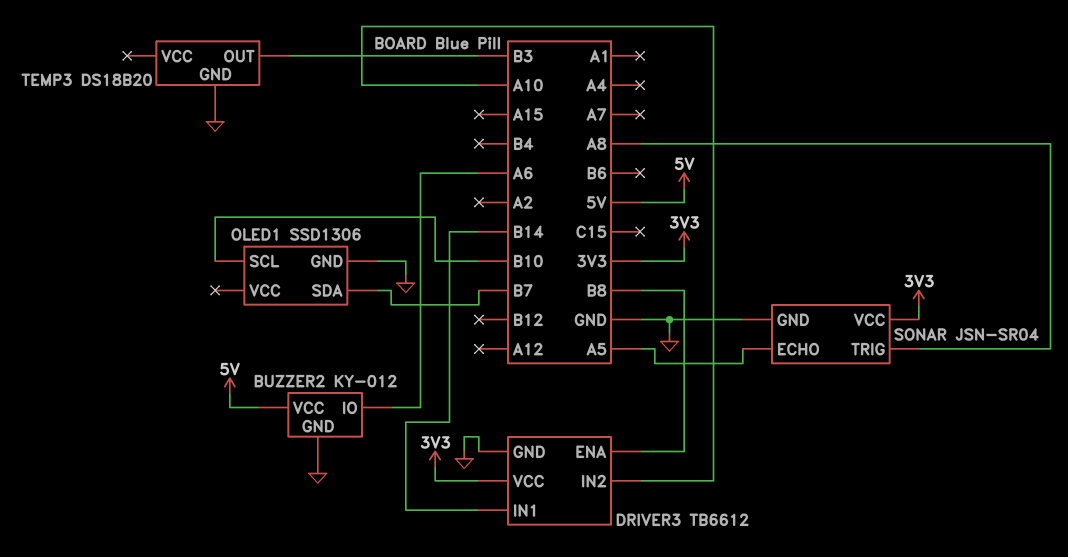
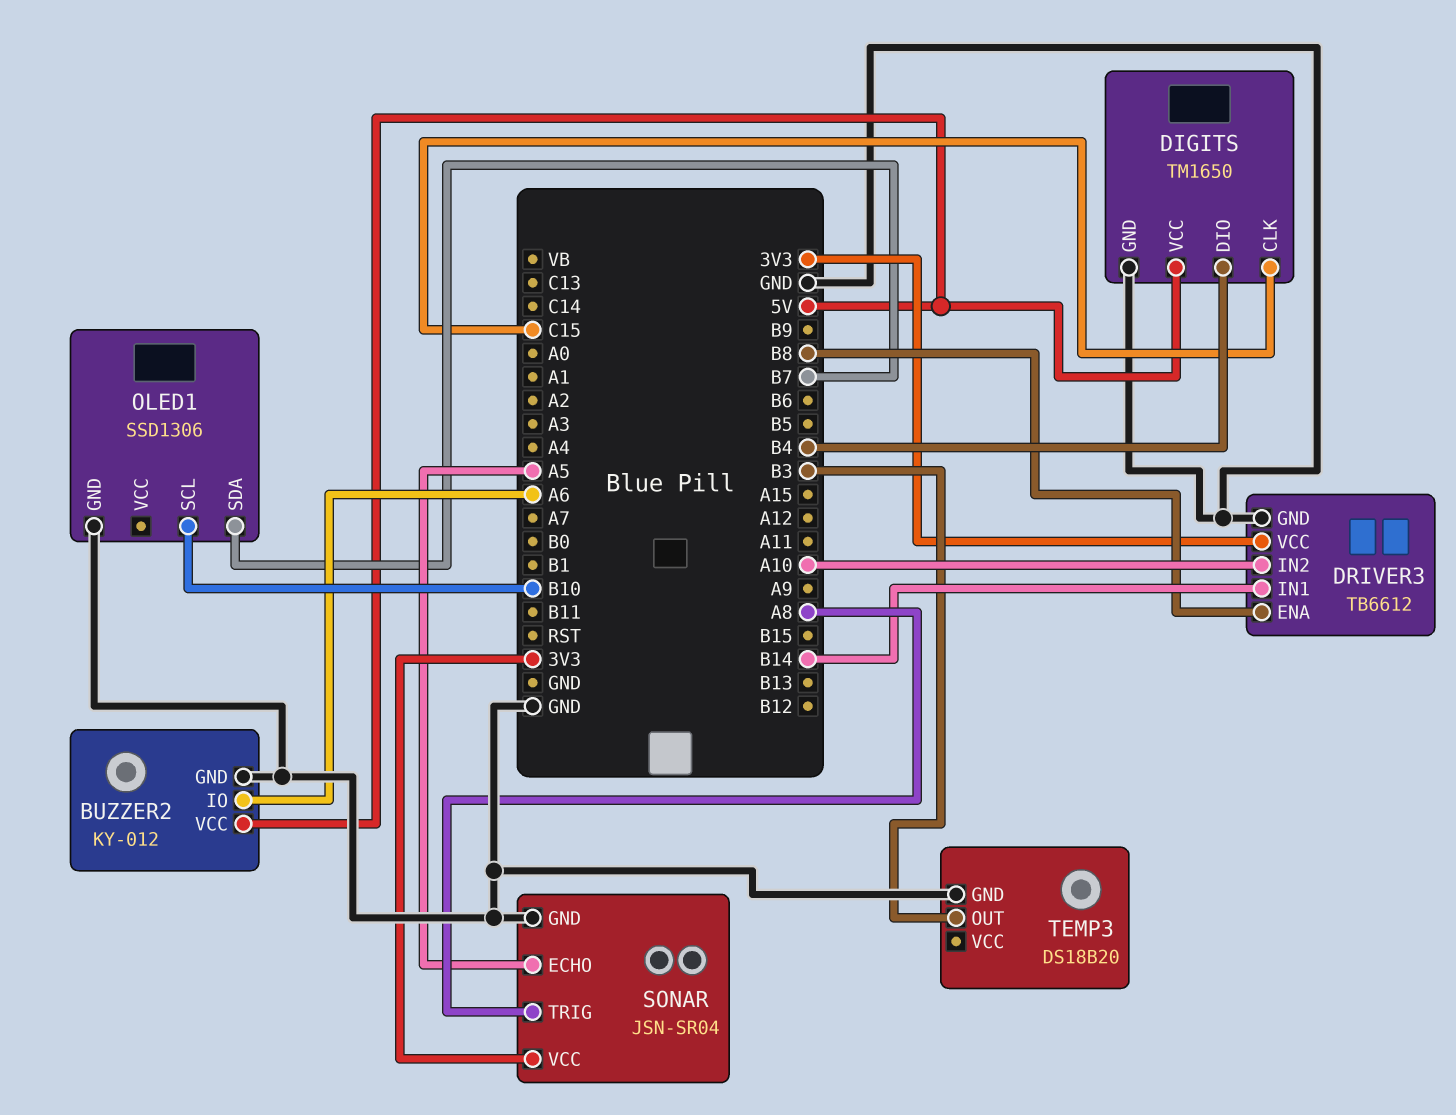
DIGITS: none -> TM1650
DIGITS pin CLK: none -> C15
DIGITS pin DIO: none -> B4
DIGITS pin GND: none -> GND
DIGITS pin VCC: none -> 5V

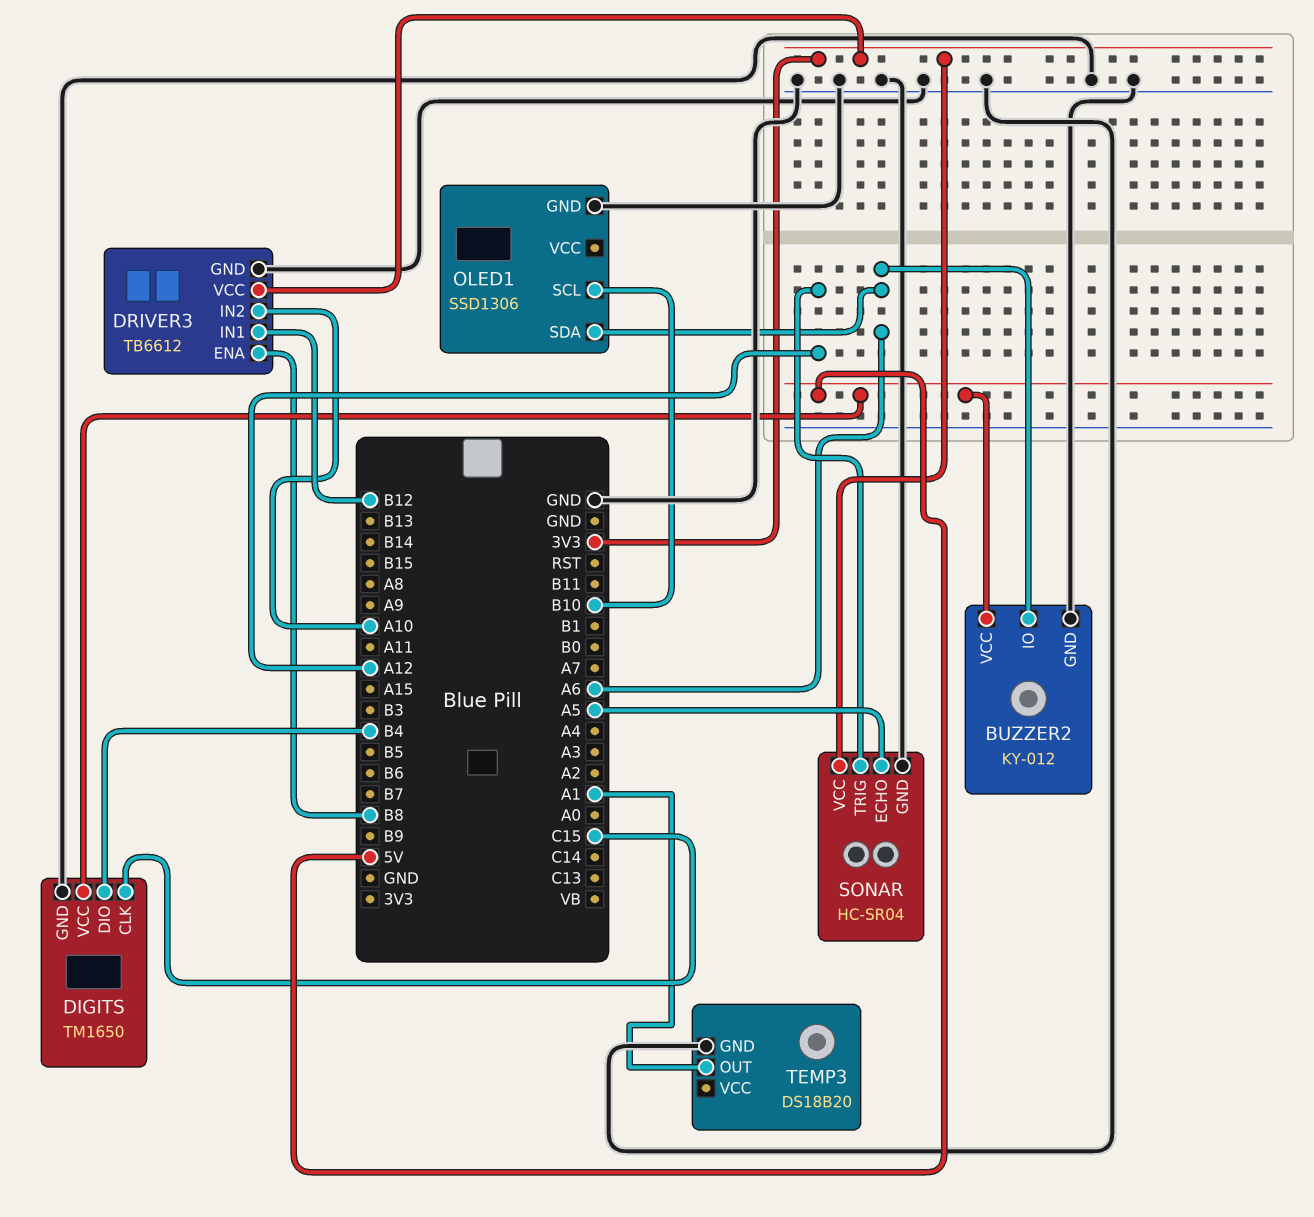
DRIVER3 pin IN1: B14 -> B12
OLED1 pin SDA: B7 -> A6
SONAR: JSN-SR04 -> HC-SR04
SONAR pin TRIG: A8 -> A12
TEMP3 pin OUT: B3 -> A1

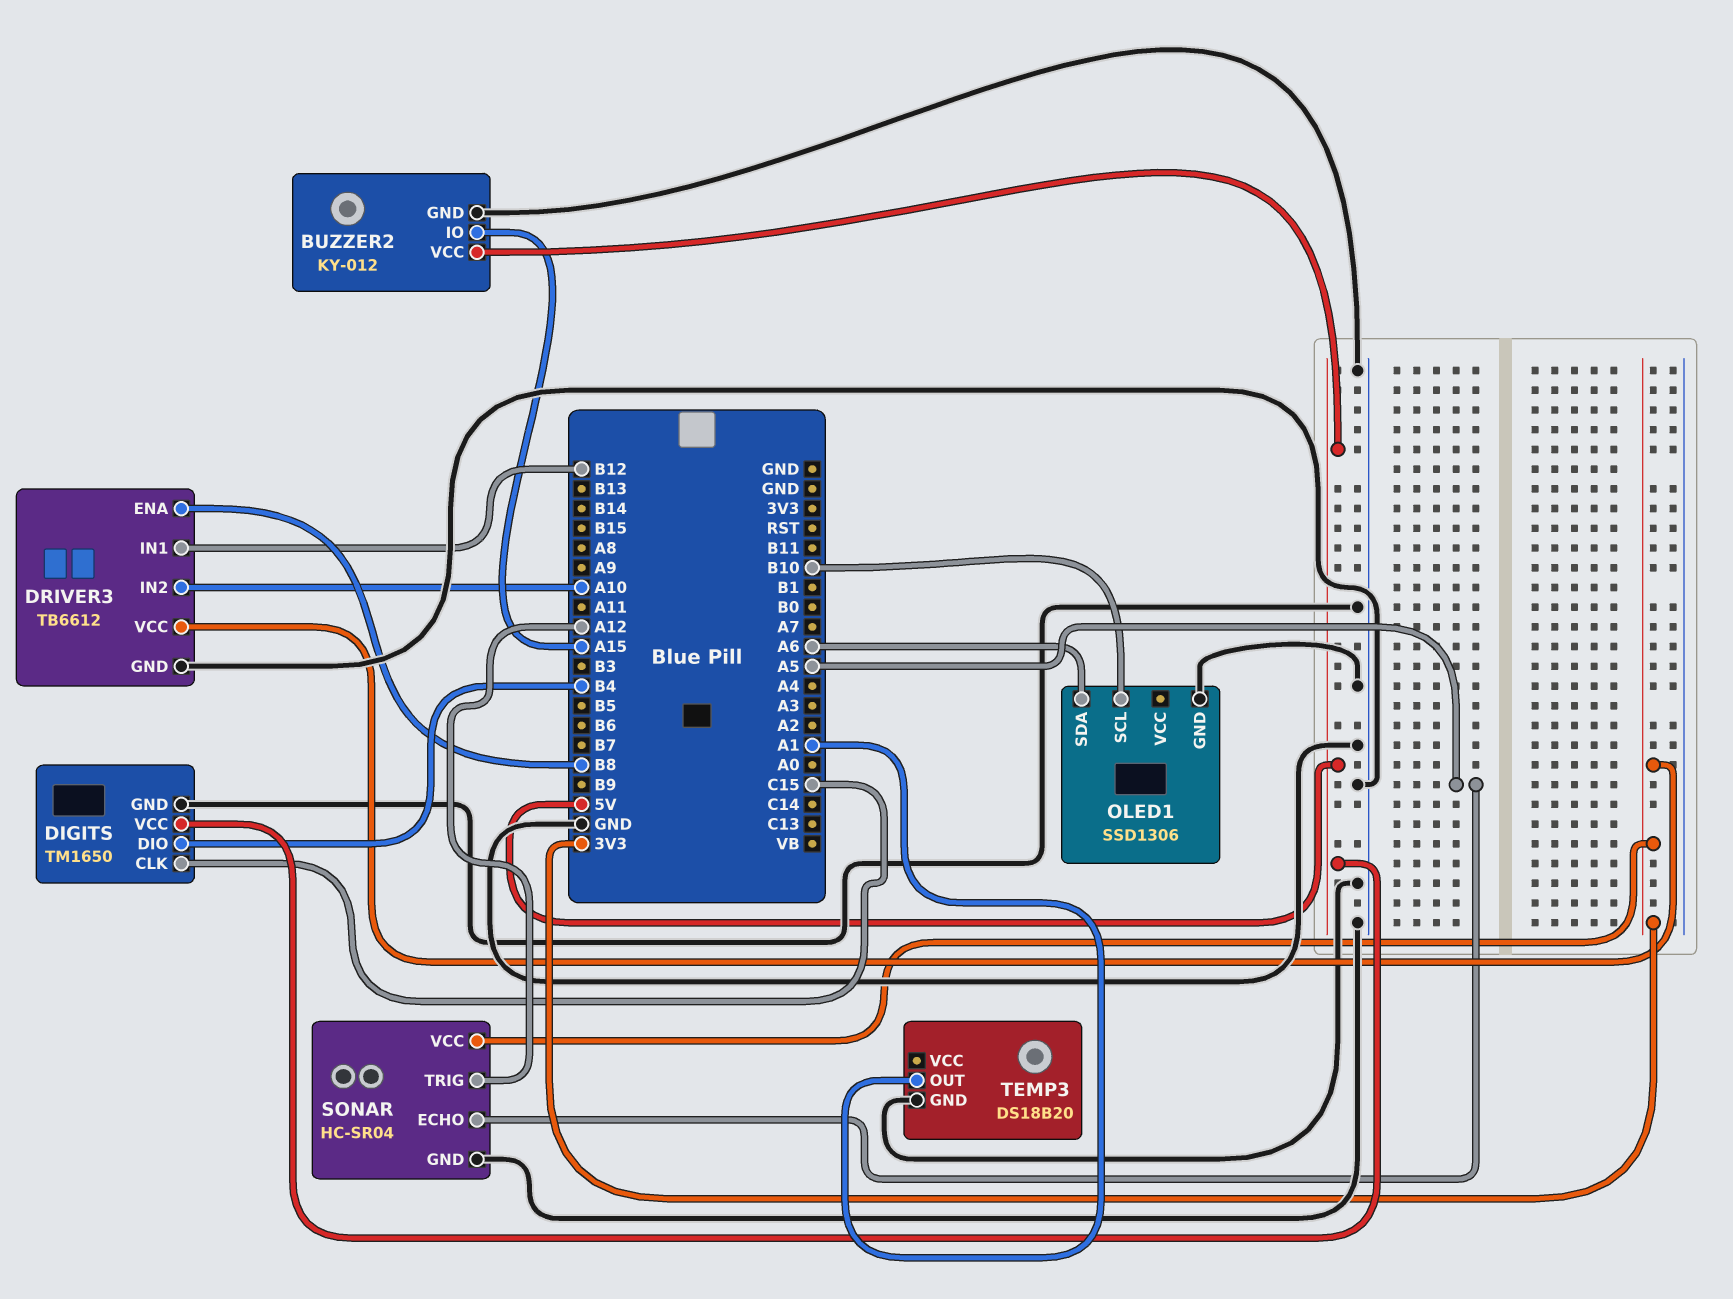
BUZZER2 pin IO: A6 -> A15

